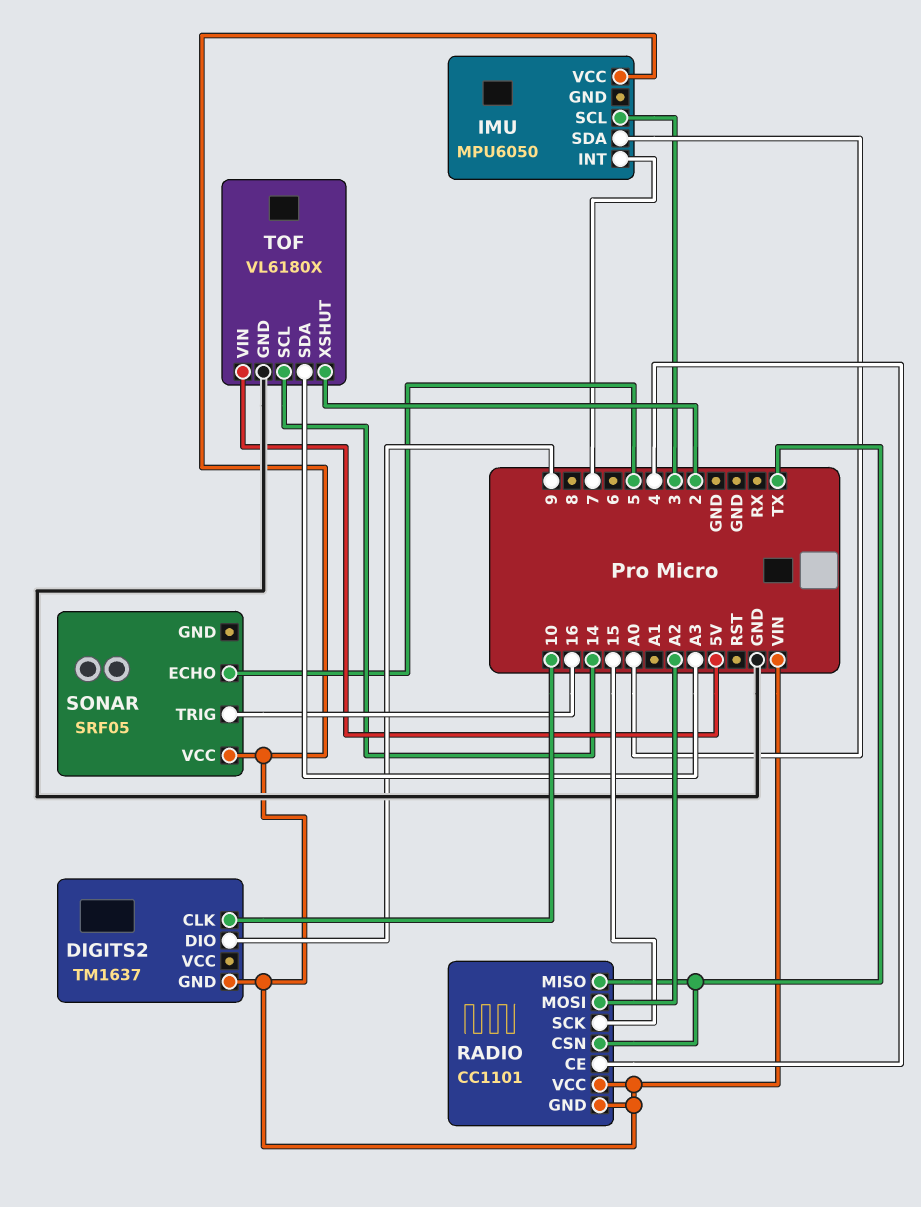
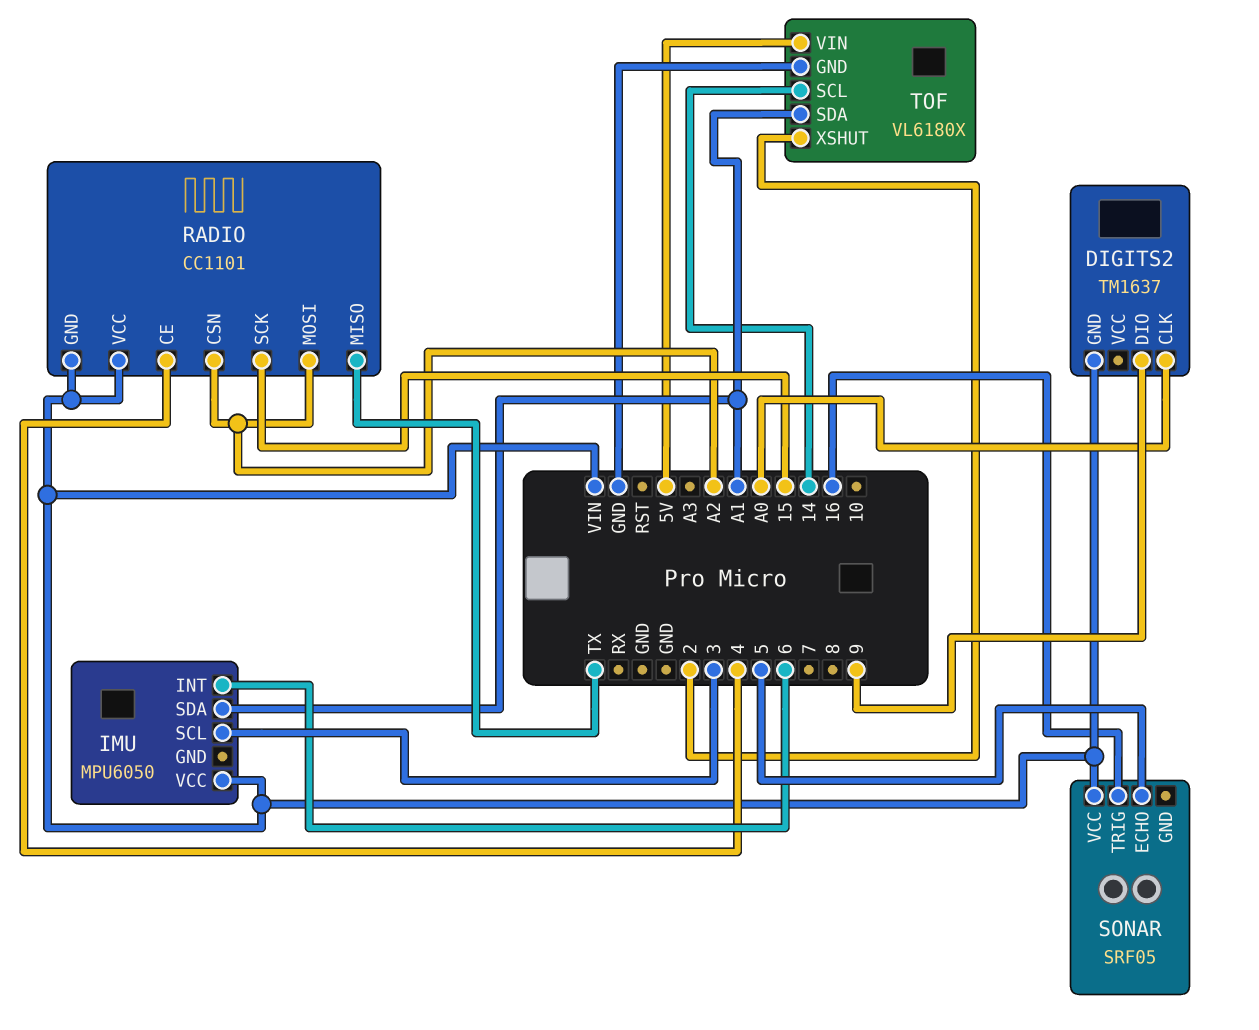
DIGITS2 pin CLK: 10 -> A0
IMU pin INT: 7 -> 6
IMU pin SDA: A0 -> A1
RADIO pin CSN: TX -> A2
TOF pin SDA: A3 -> A1

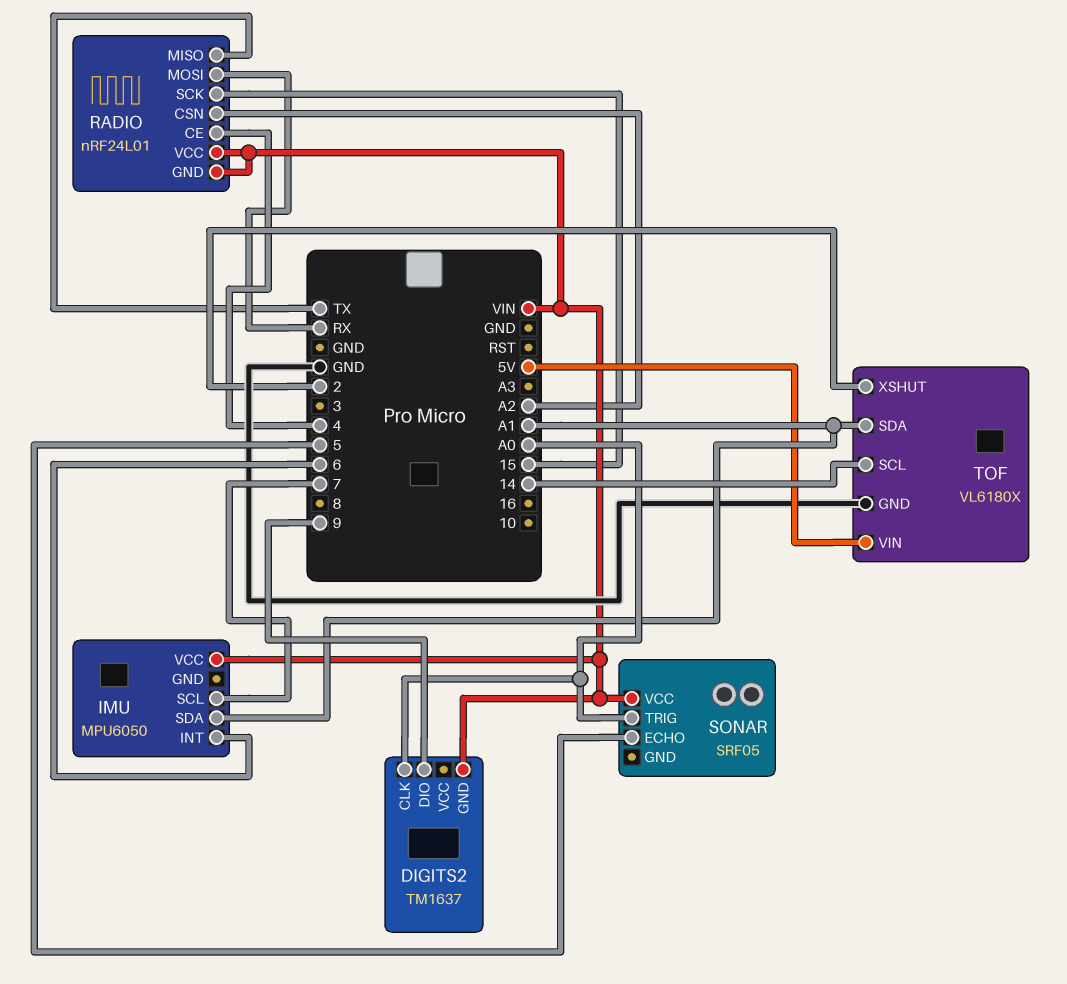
IMU pin SCL: 3 -> 7
RADIO: CC1101 -> nRF24L01
RADIO pin MOSI: A2 -> RX
SONAR pin TRIG: 16 -> A0

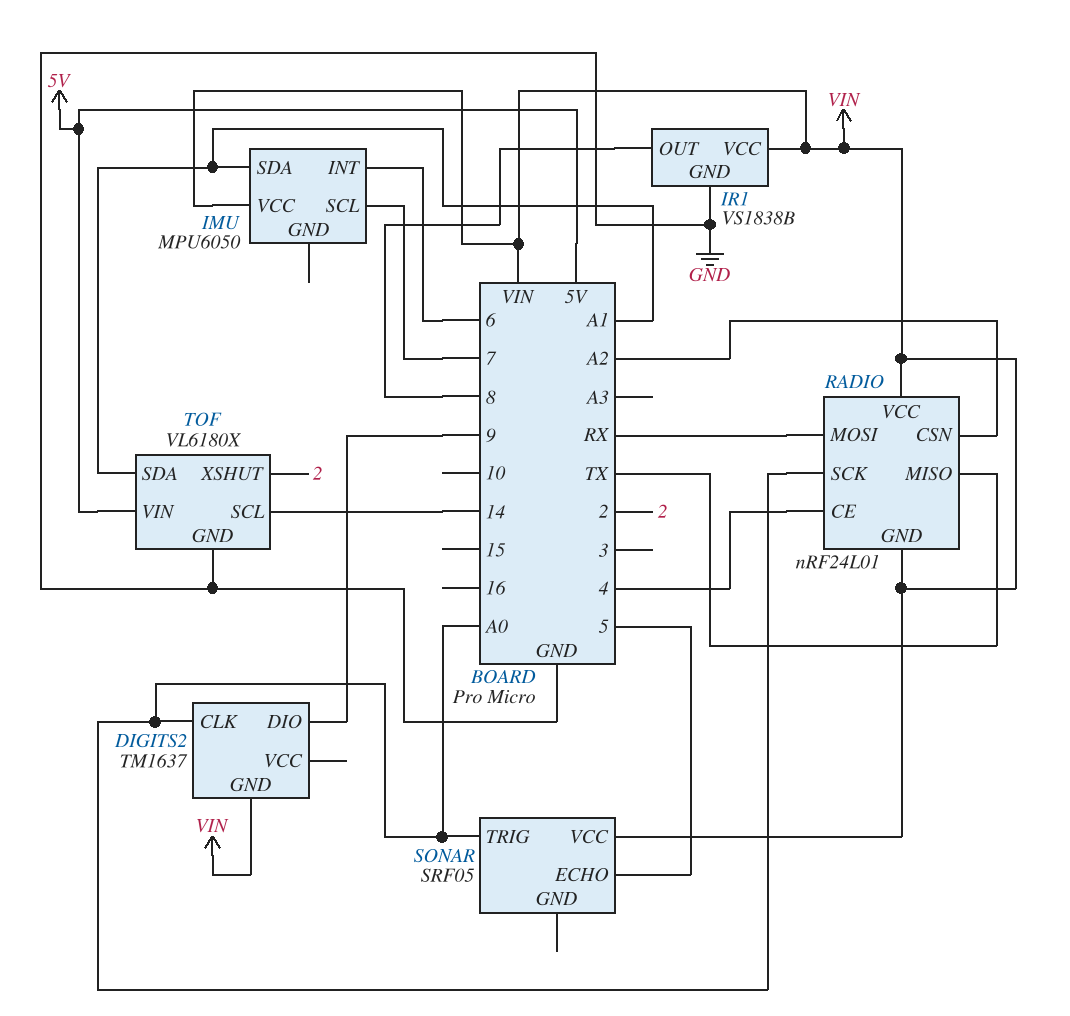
IR1: none -> VS1838B
IR1 pin GND: none -> GND
IR1 pin OUT: none -> 8
IR1 pin VCC: none -> VIN
RADIO pin SCK: 15 -> A0

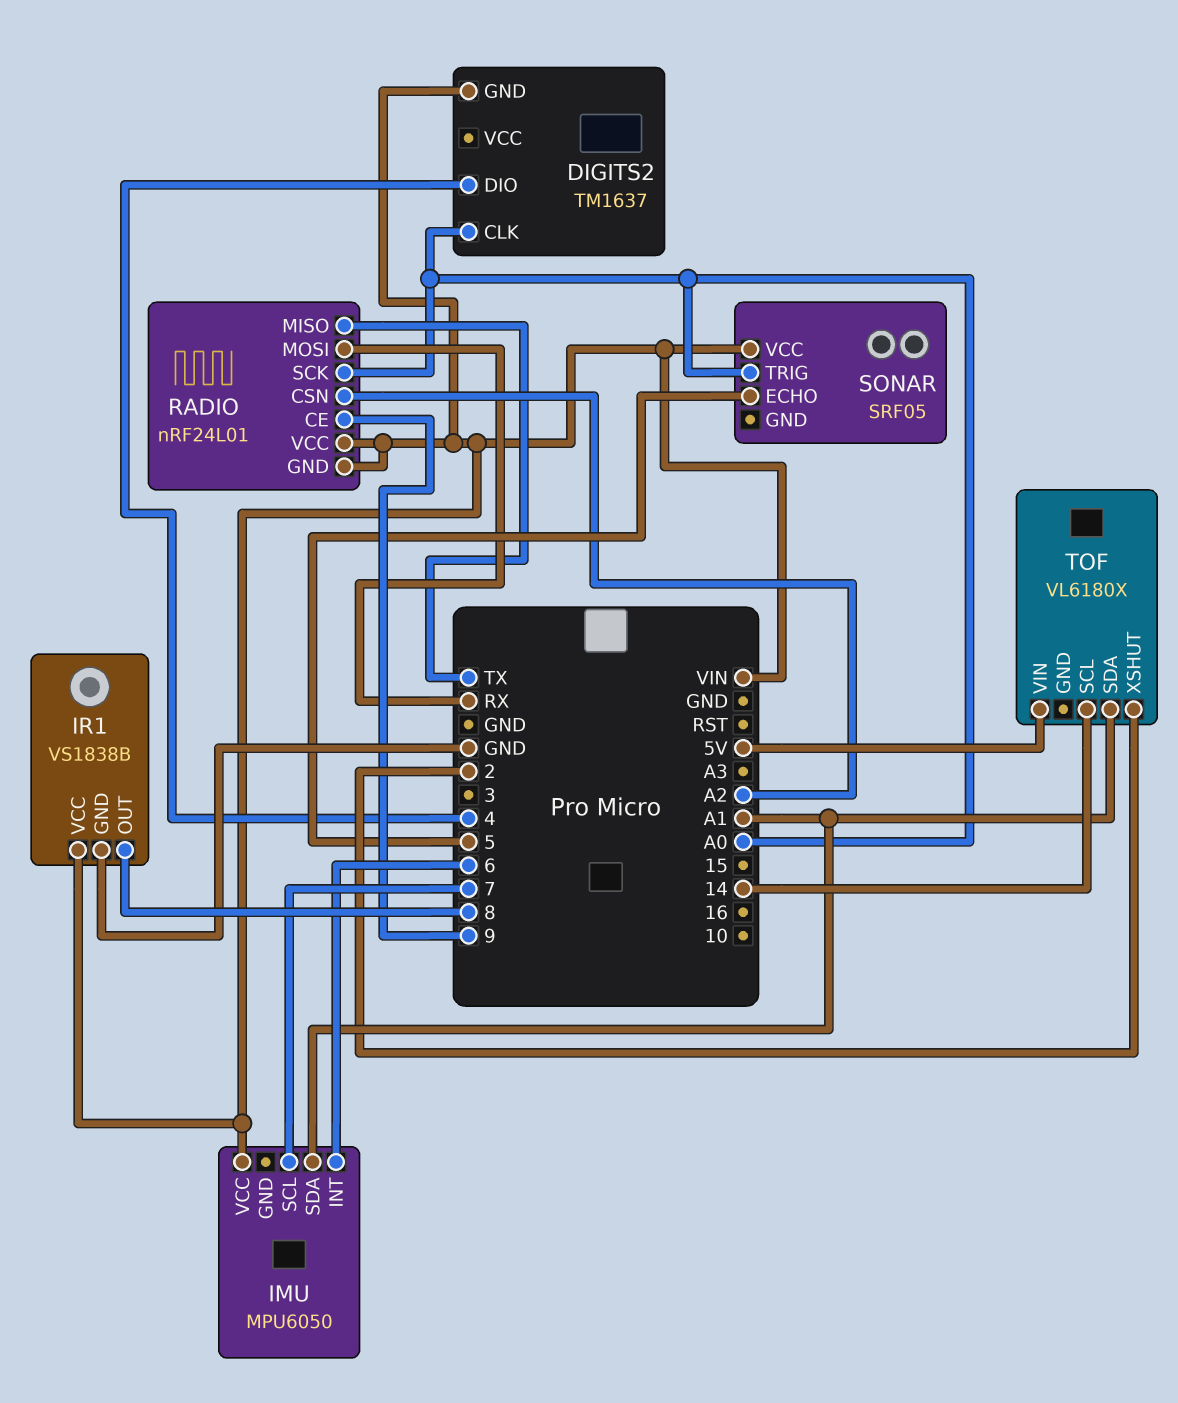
DIGITS2 pin DIO: 9 -> 4
RADIO pin CE: 4 -> 9
TOF pin GND: GND -> none

